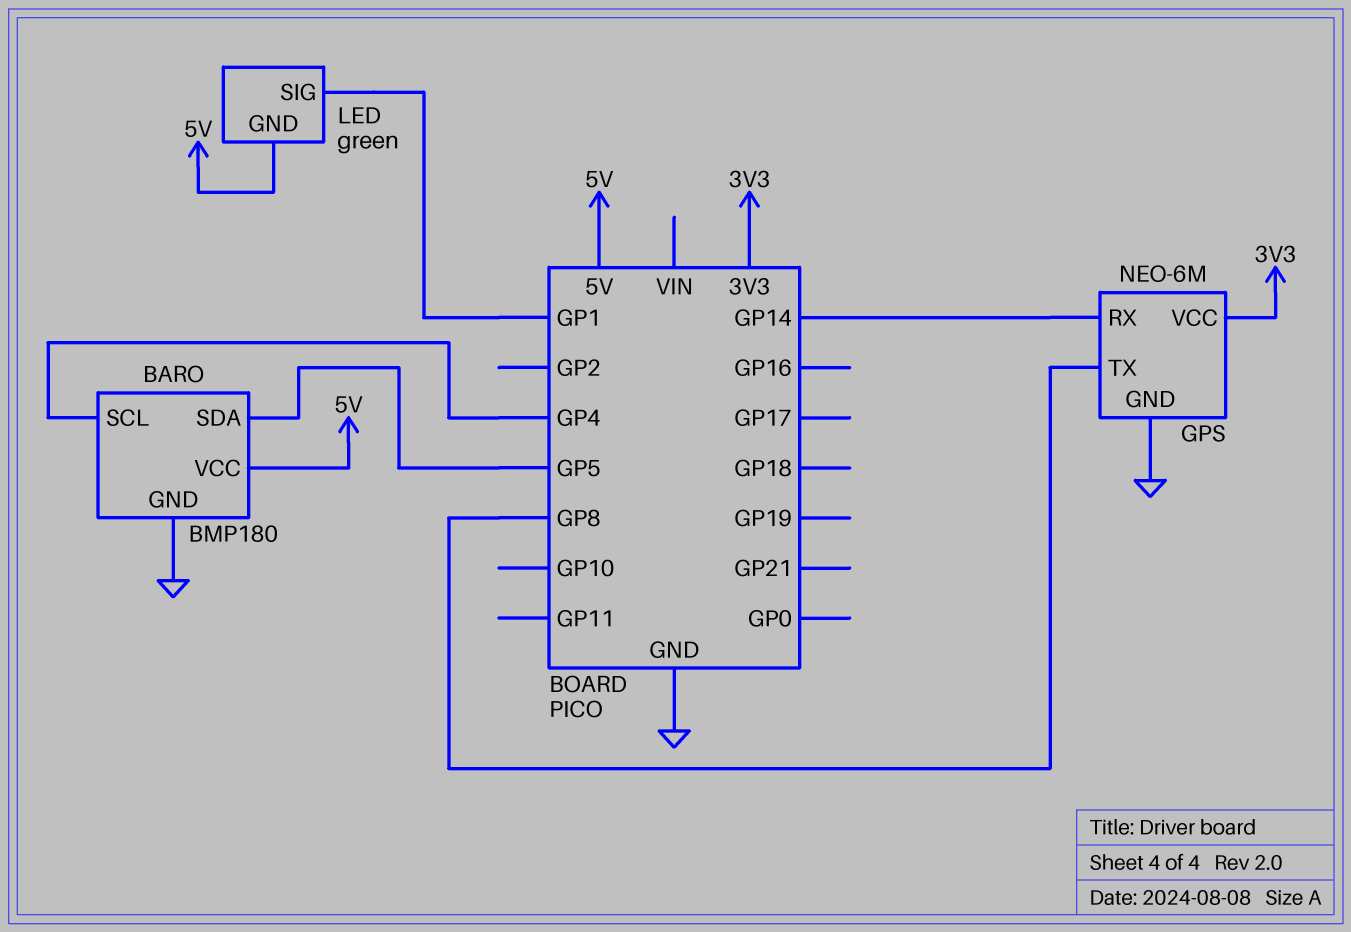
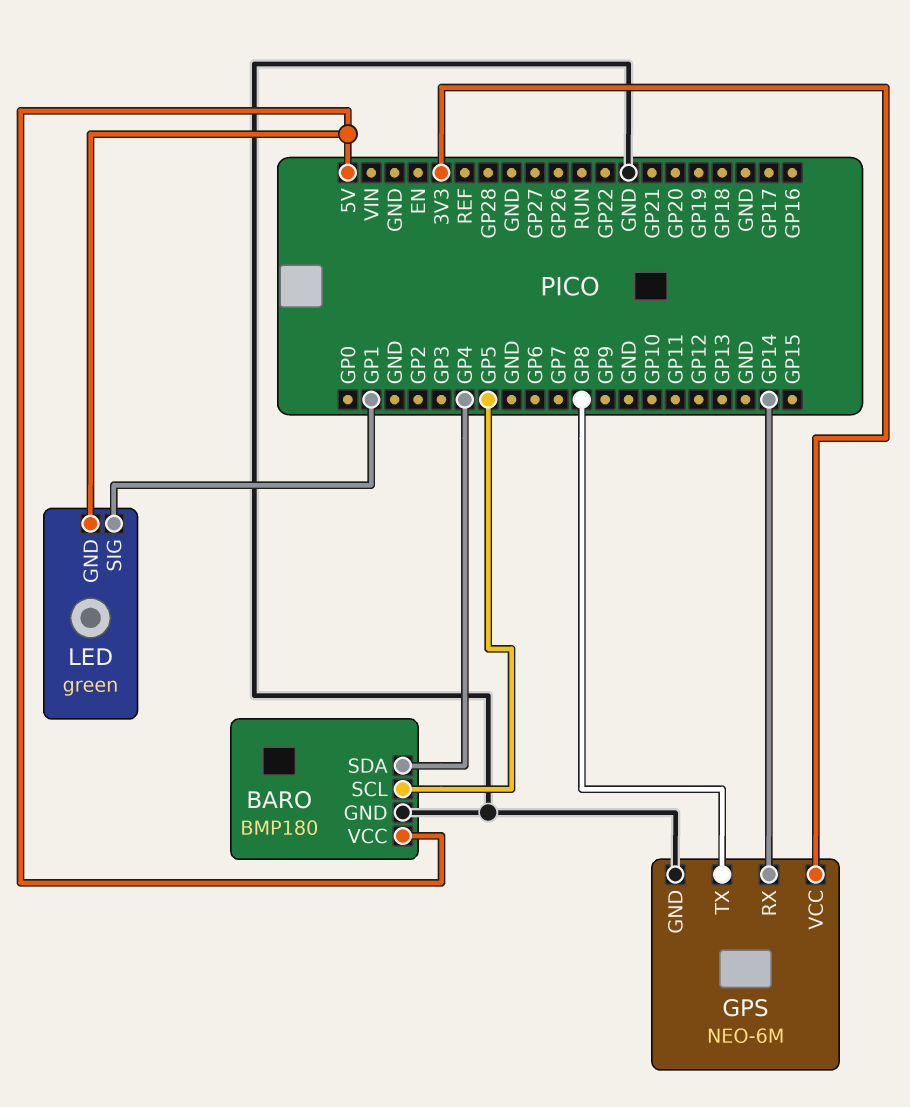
BARO pin SCL: GP4 -> GP5
BARO pin SDA: GP5 -> GP4

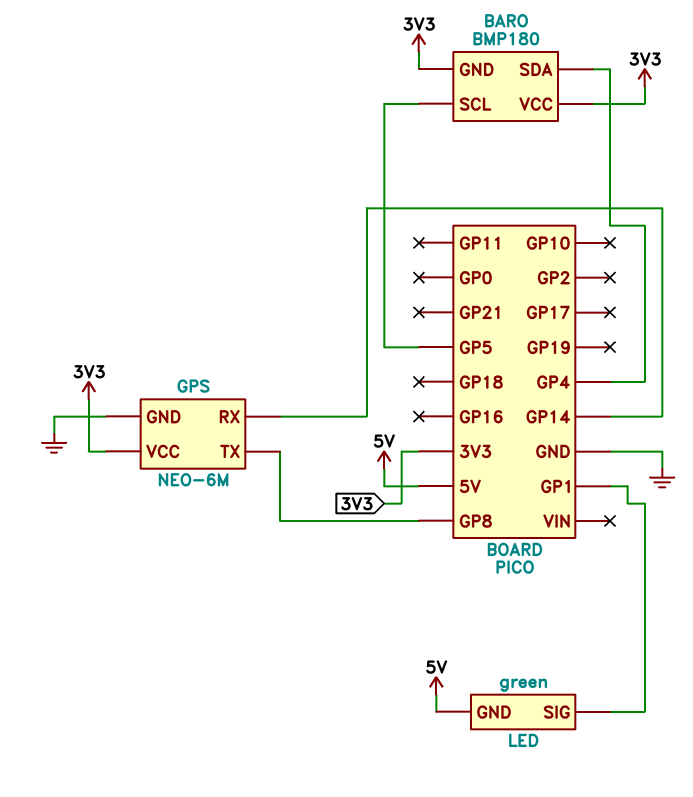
BARO pin GND: GND -> 3V3
BARO pin VCC: 5V -> 3V3

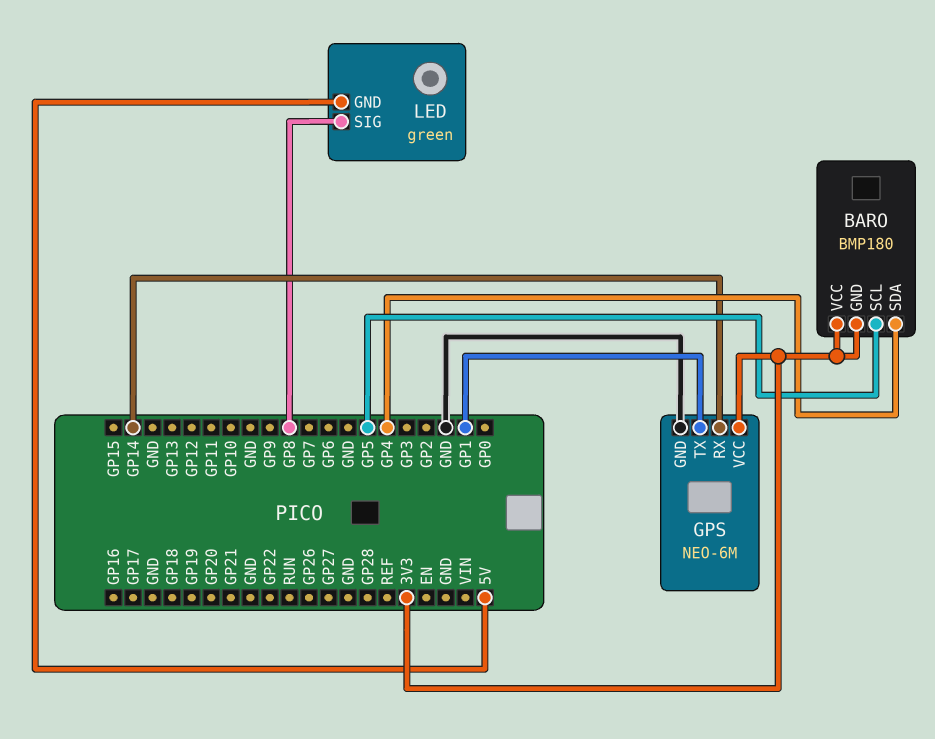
GPS pin TX: GP8 -> GP1
LED pin SIG: GP1 -> GP8

